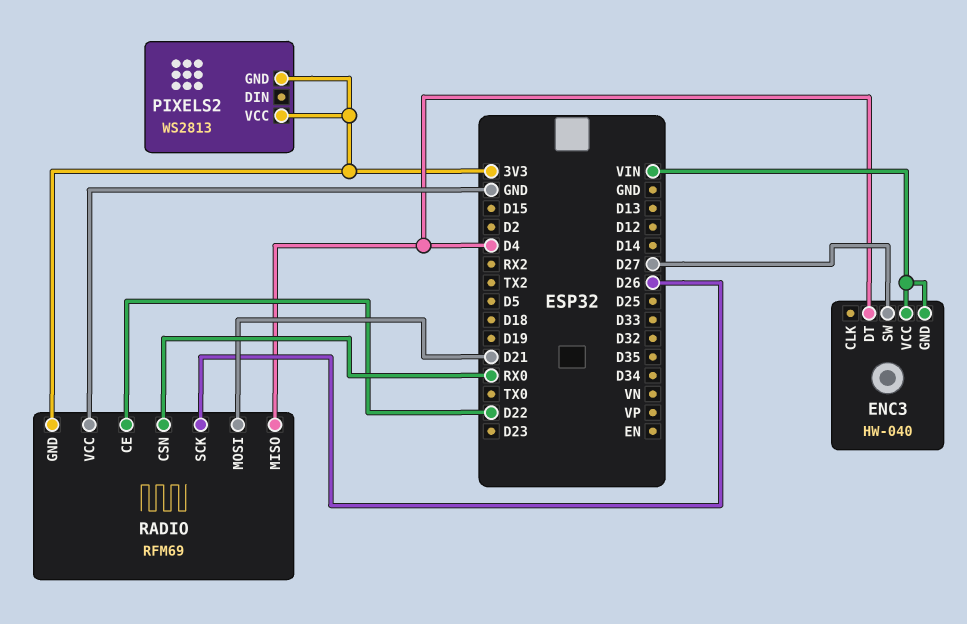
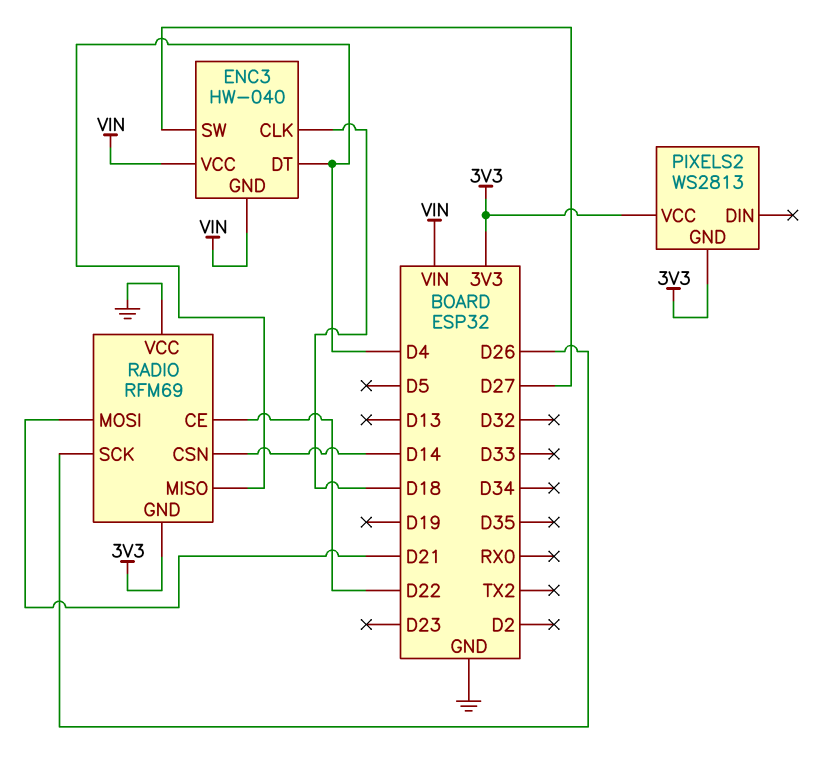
ENC3 pin CLK: none -> D18
RADIO pin CSN: RX0 -> D14

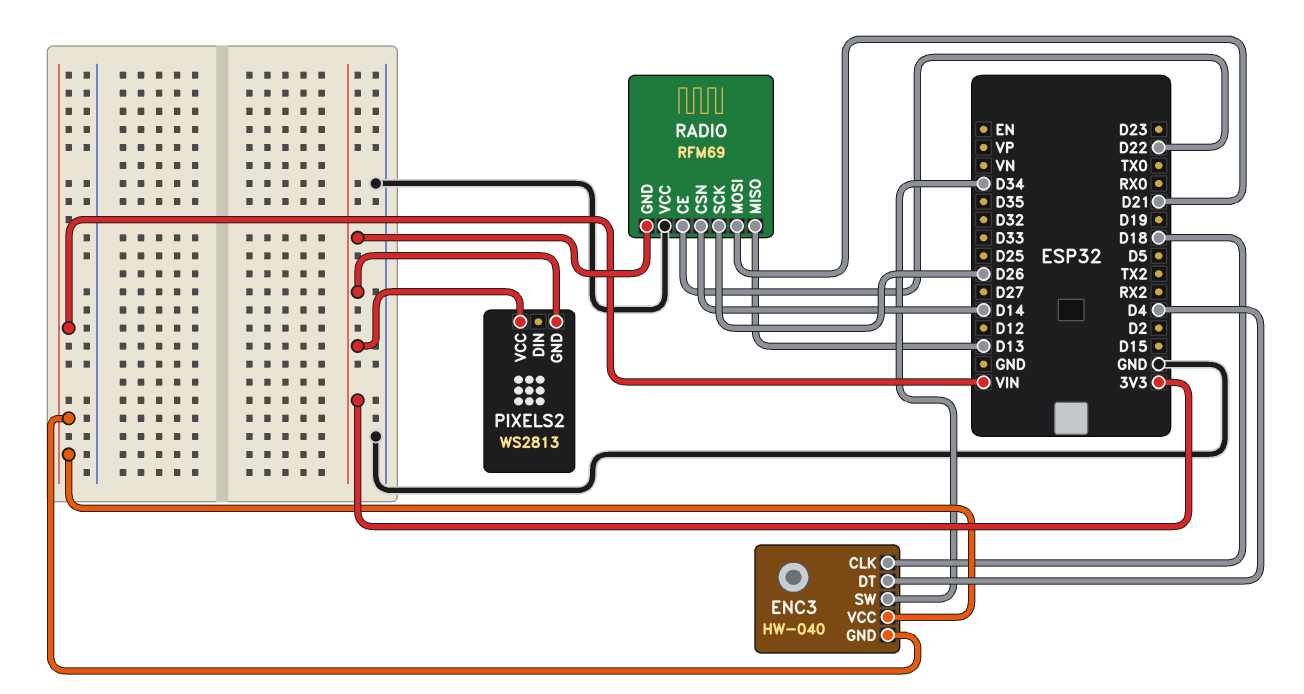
ENC3 pin SW: D27 -> D34
RADIO pin MISO: D4 -> D13

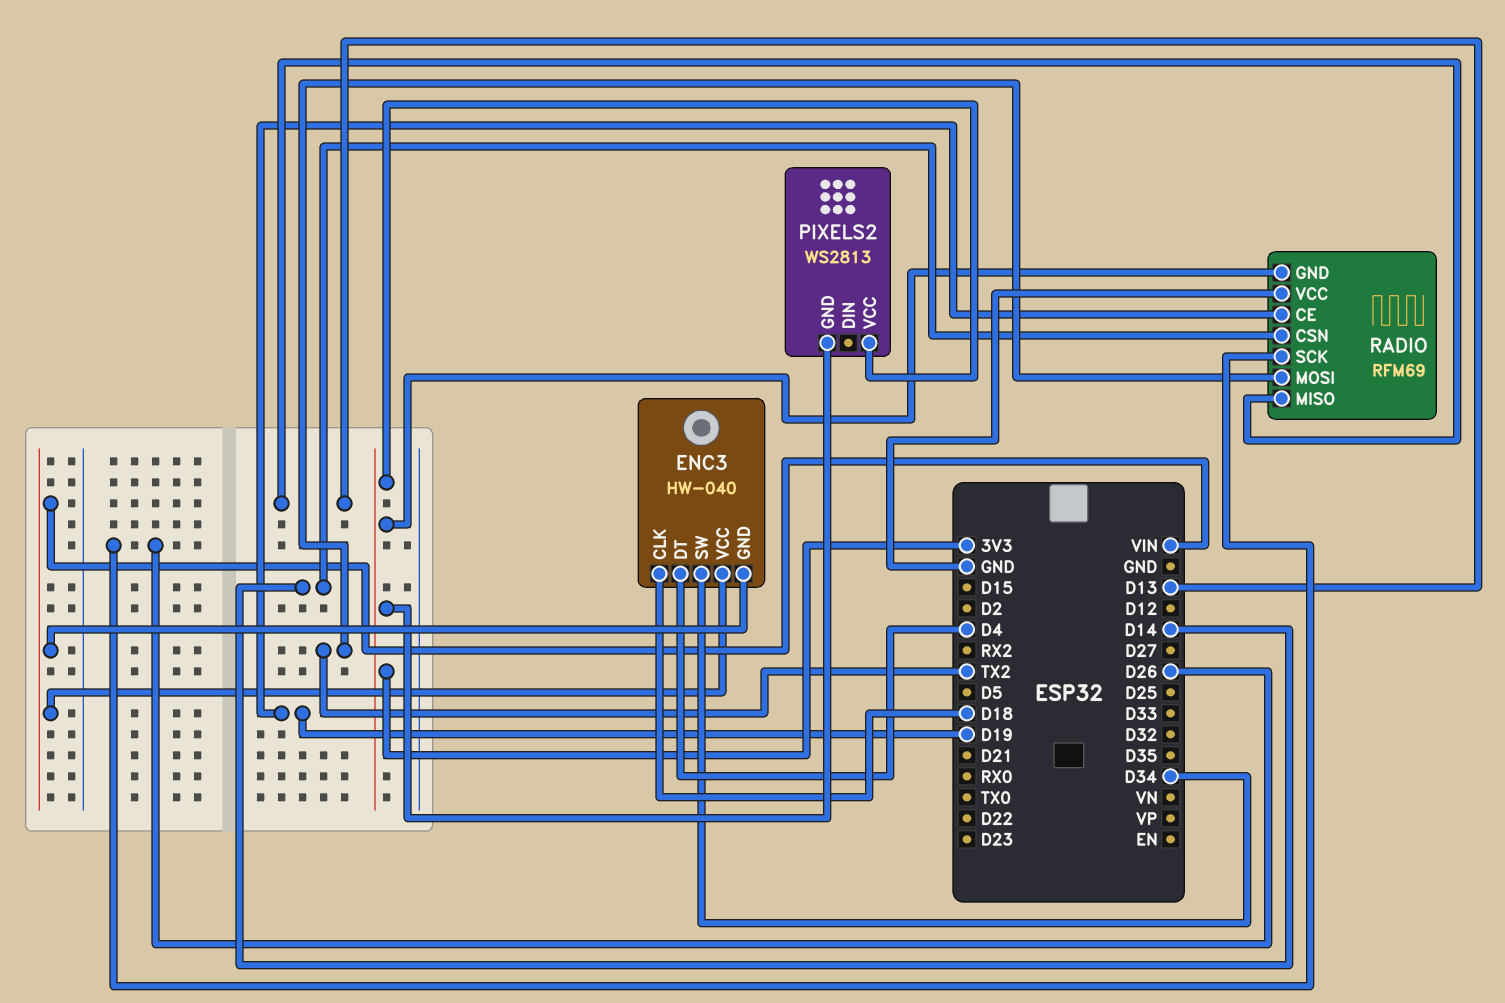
RADIO pin CE: D22 -> D19
RADIO pin MOSI: D21 -> TX2

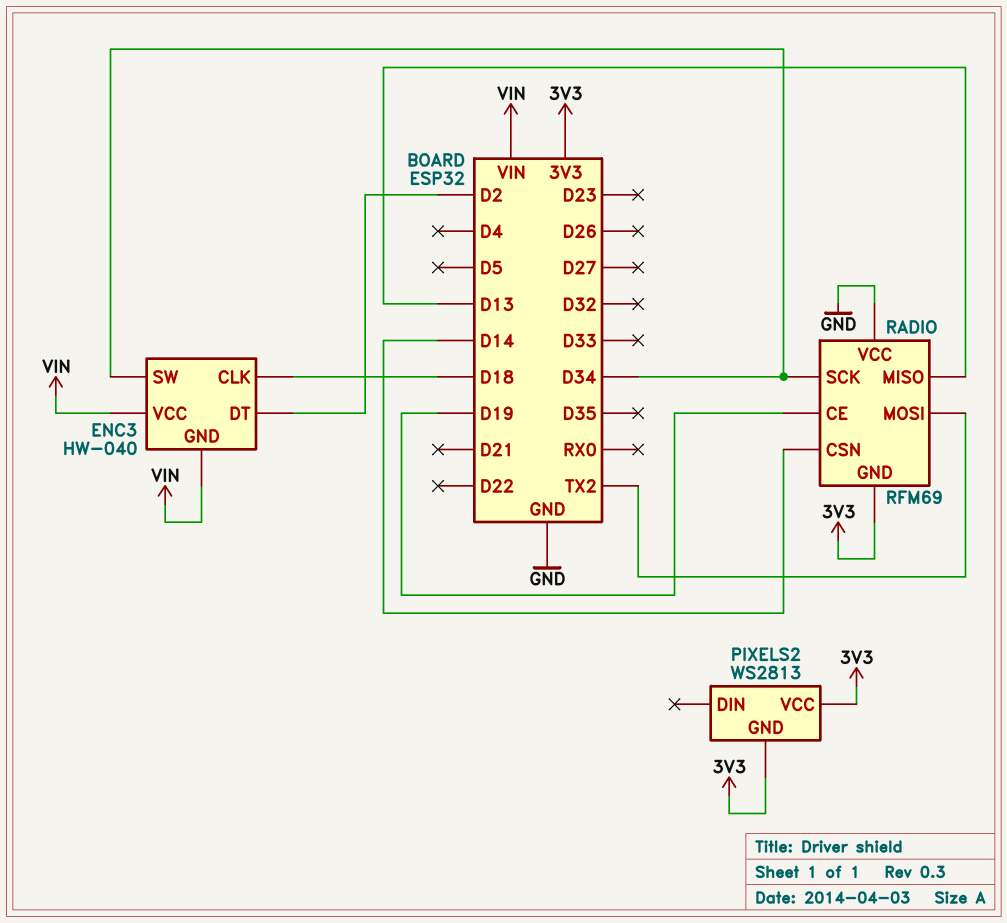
ENC3 pin DT: D4 -> D2
RADIO pin SCK: D26 -> D34

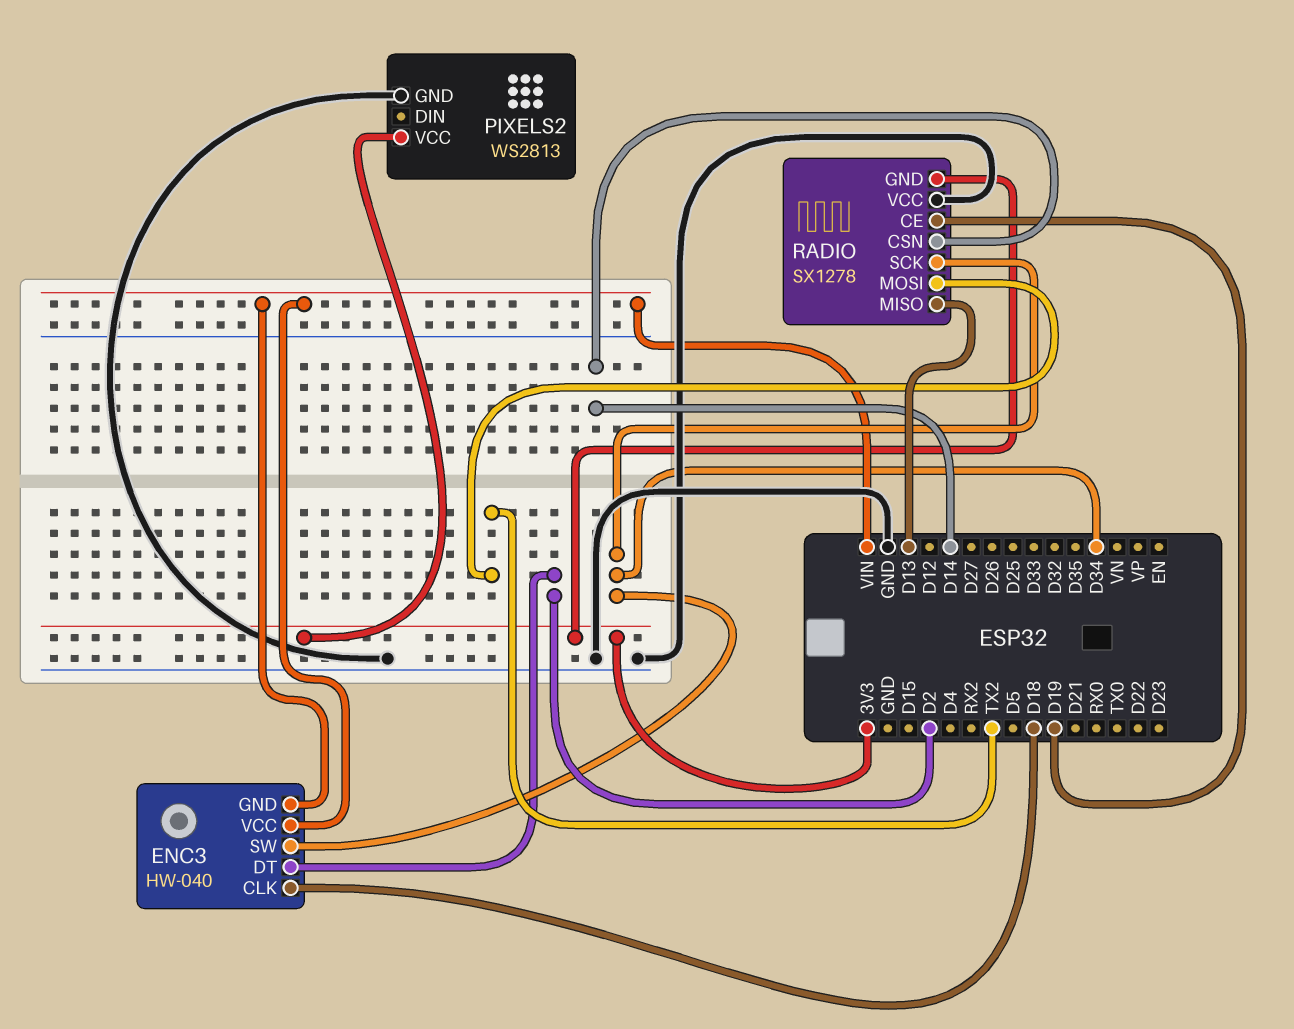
PIXELS2 pin GND: 3V3 -> GND
RADIO: RFM69 -> SX1278

